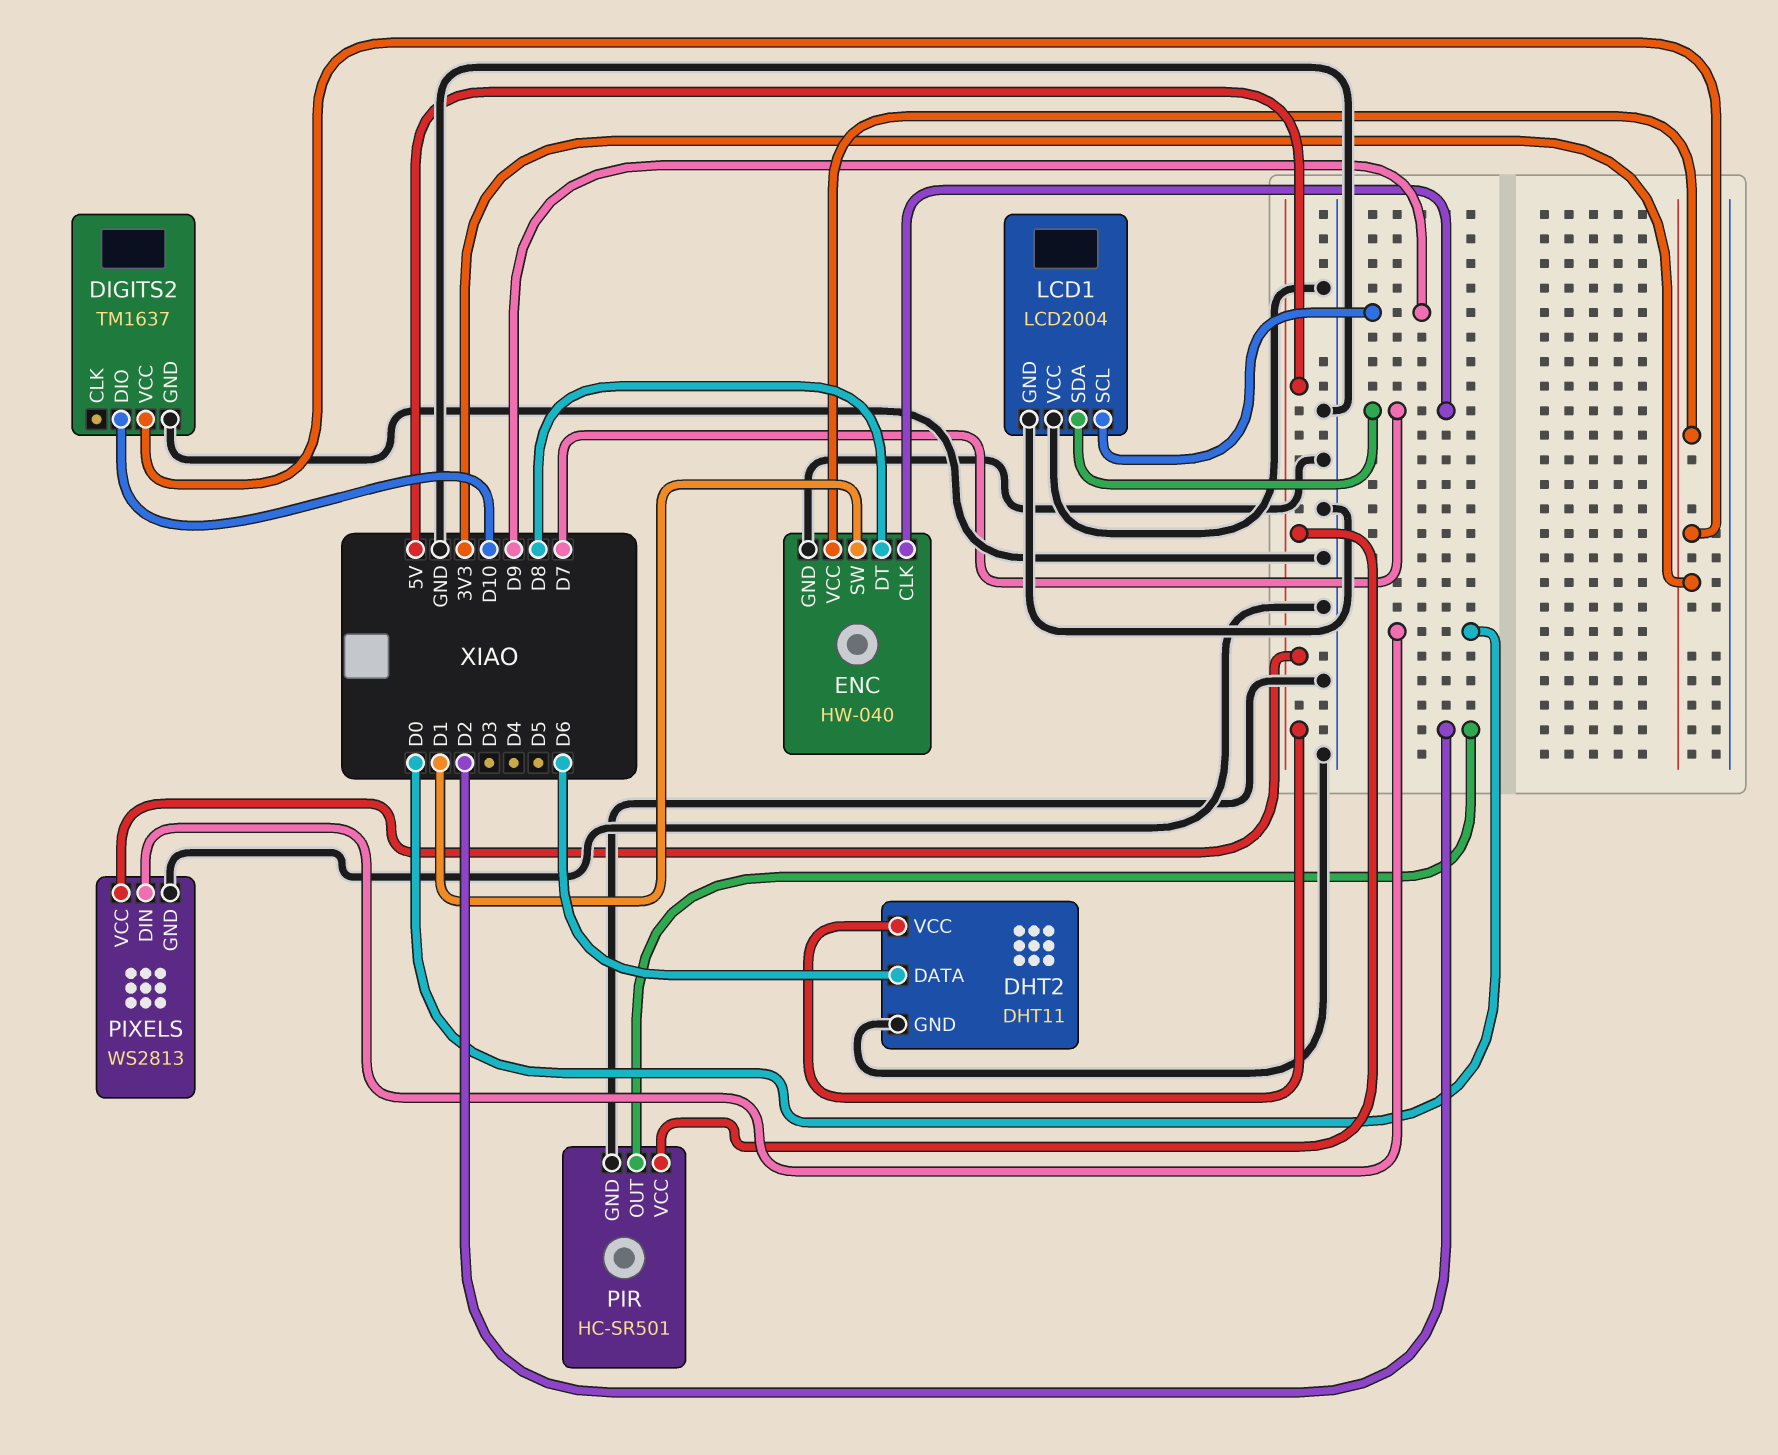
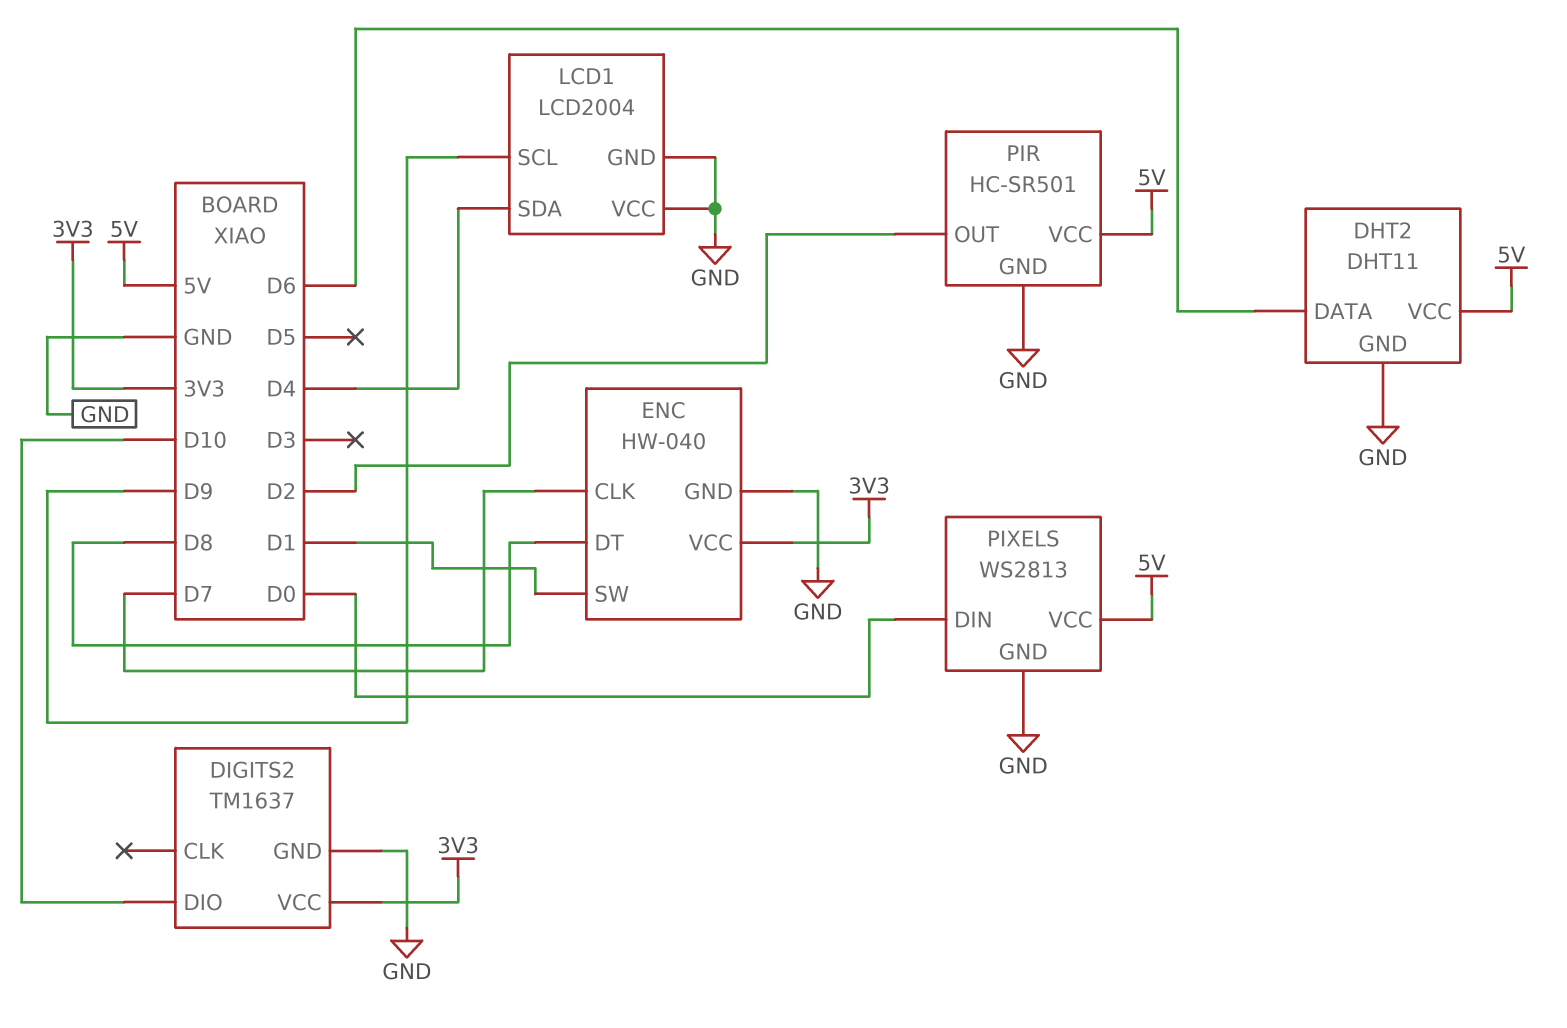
LCD1 pin SDA: D7 -> D4

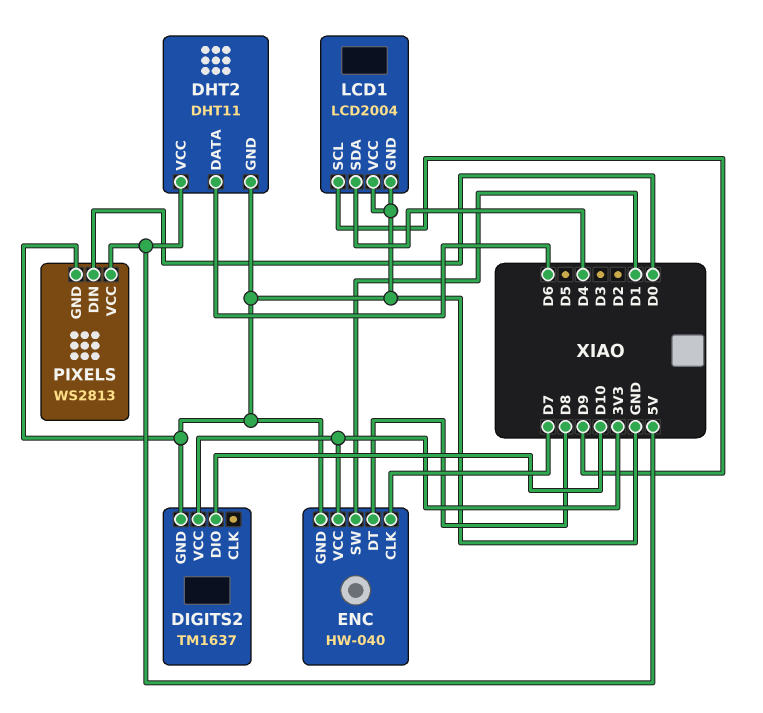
PIR: HC-SR501 -> none
PIR pin GND: GND -> none
PIR pin OUT: D2 -> none
PIR pin VCC: 5V -> none

